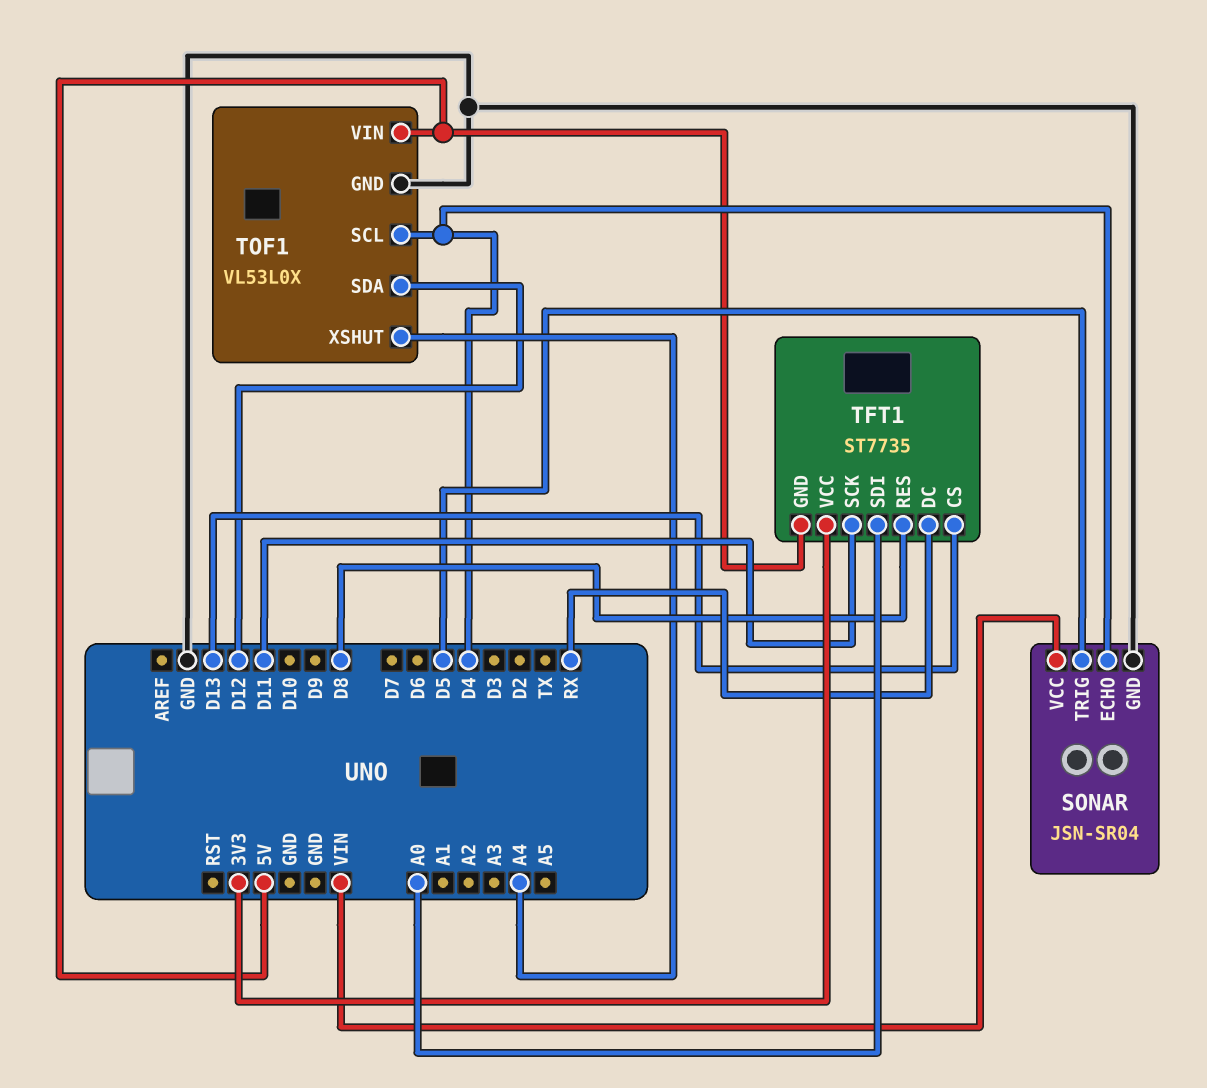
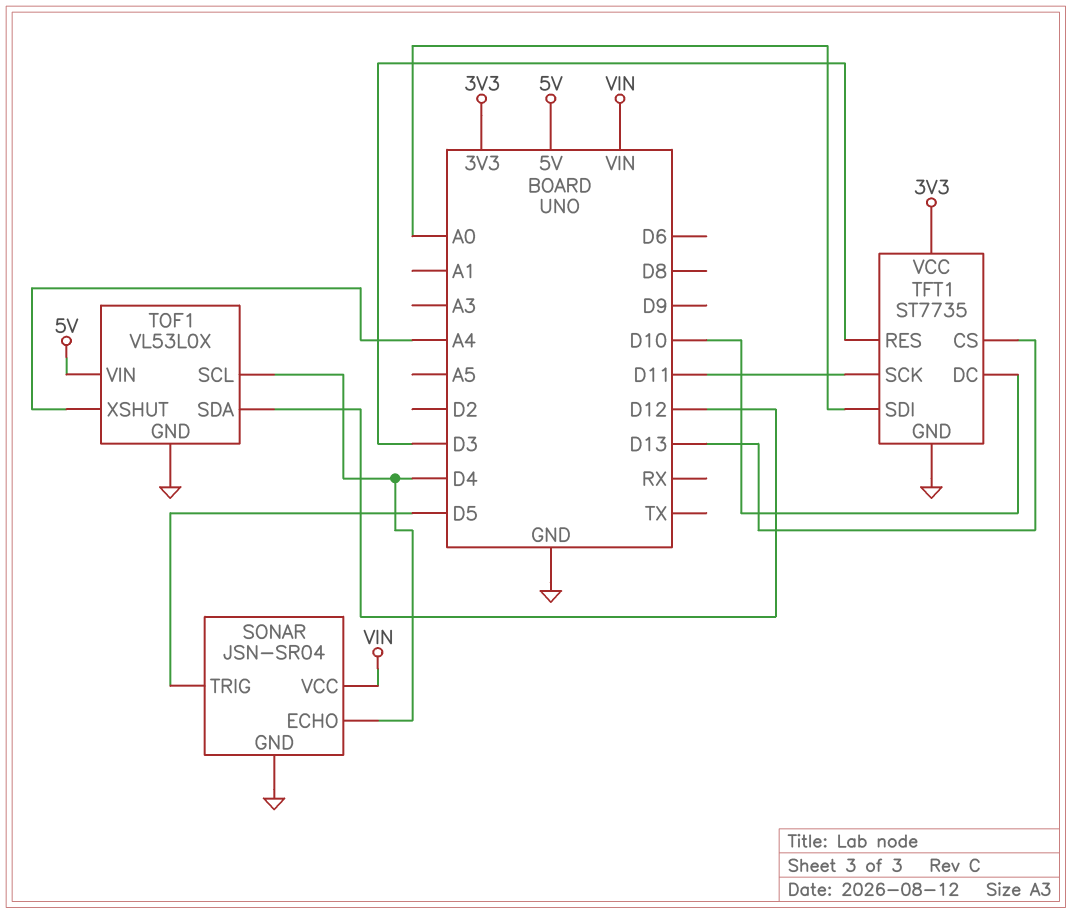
TFT1 pin DC: RX -> D10
TFT1 pin GND: 5V -> GND
TFT1 pin RES: D8 -> D3

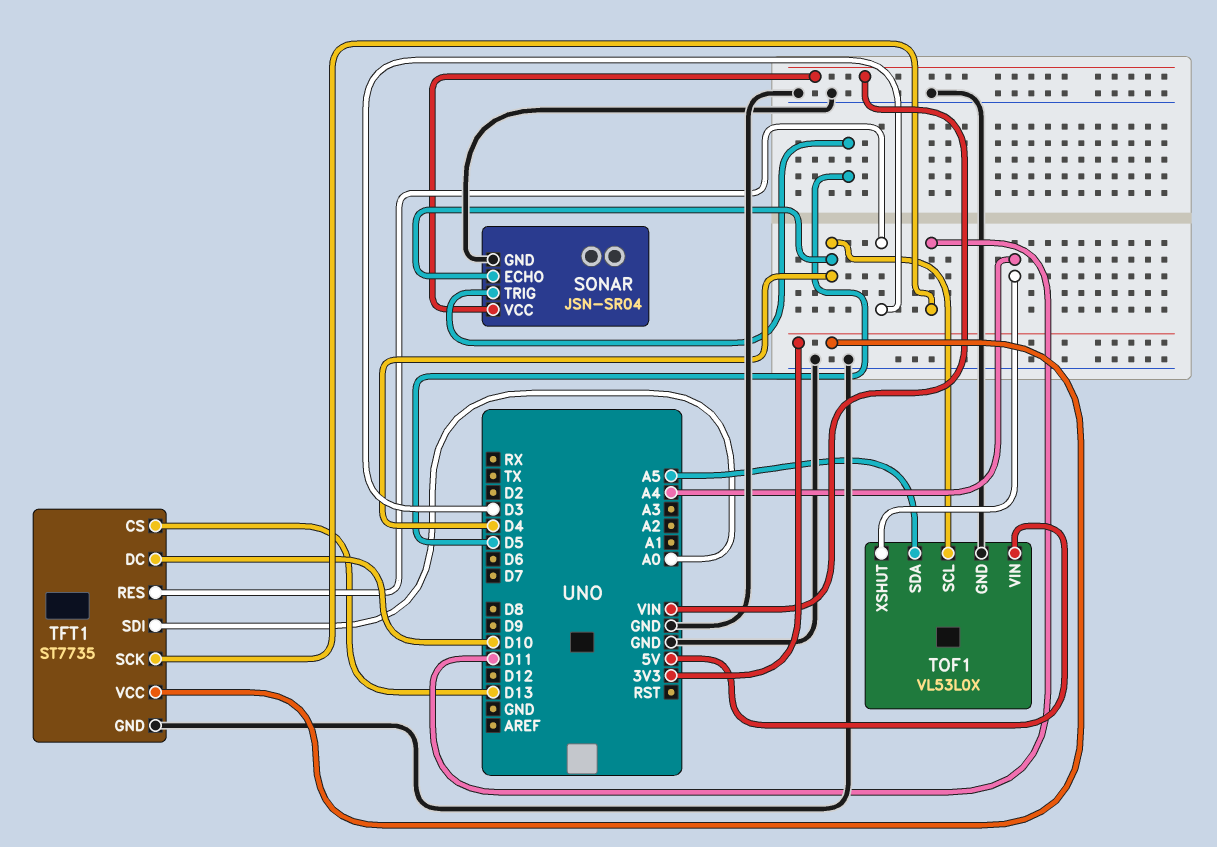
TOF1 pin SDA: D12 -> A5

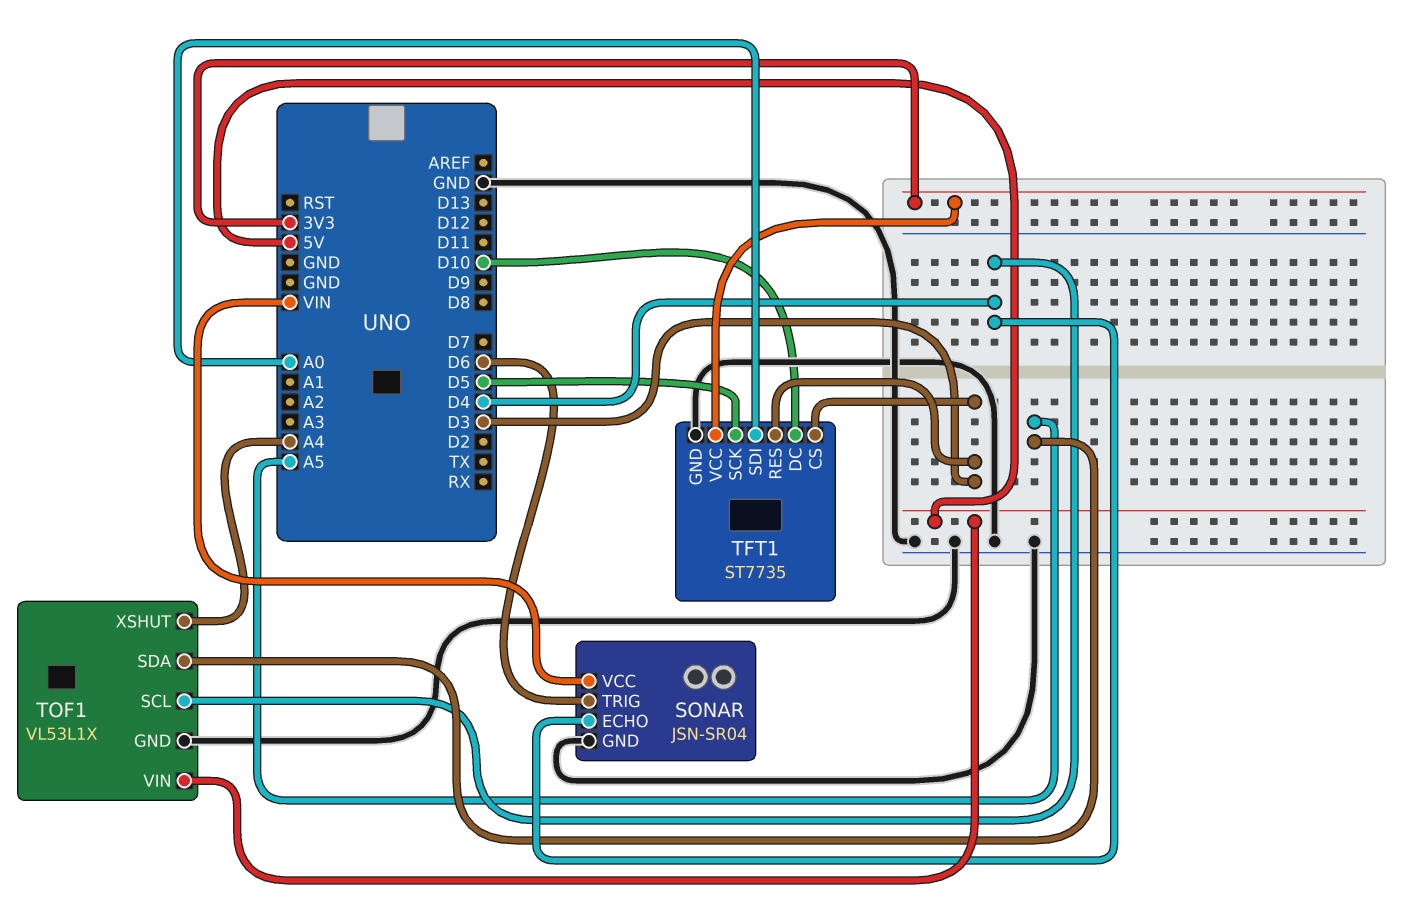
SONAR pin TRIG: D5 -> D6
TFT1 pin CS: D13 -> D3
TFT1 pin SCK: D11 -> D5
TOF1: VL53L0X -> VL53L1X

